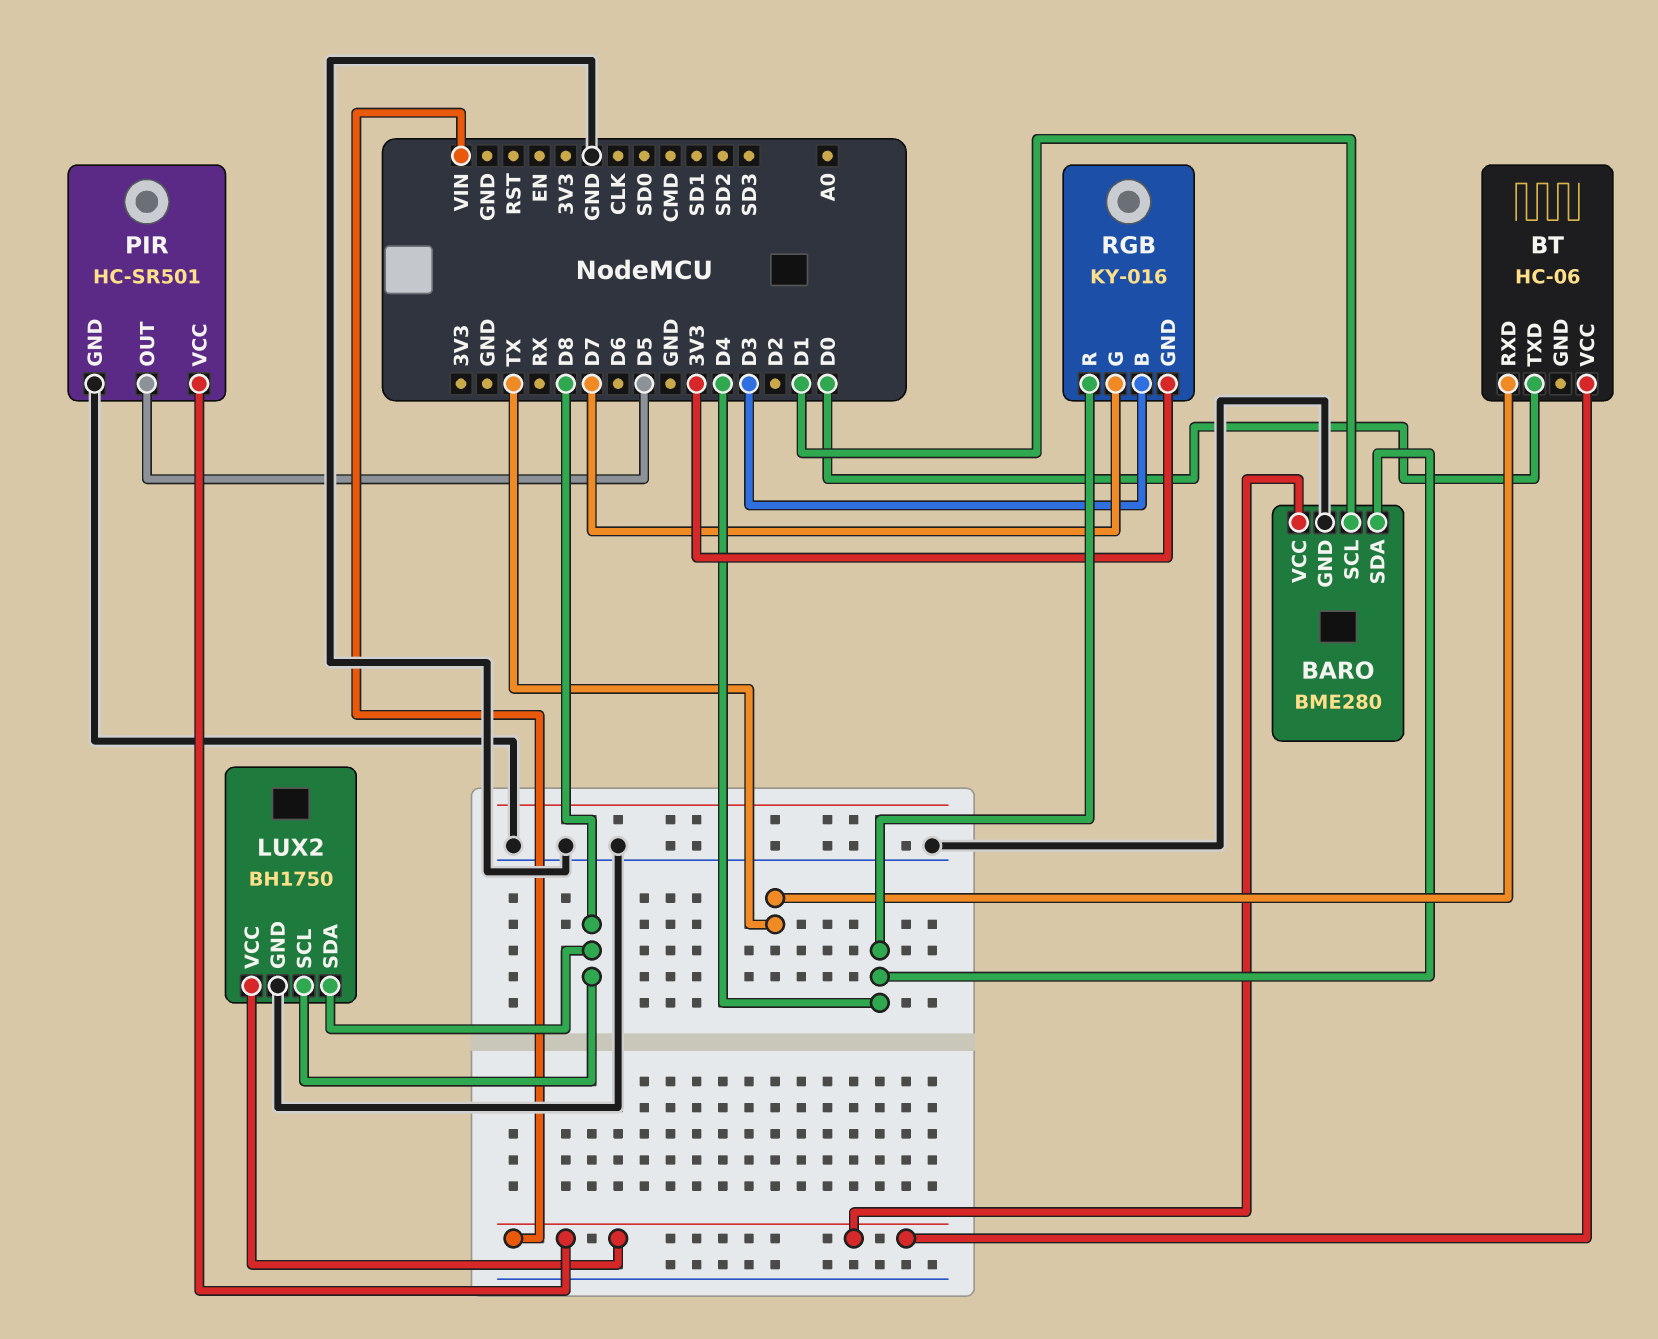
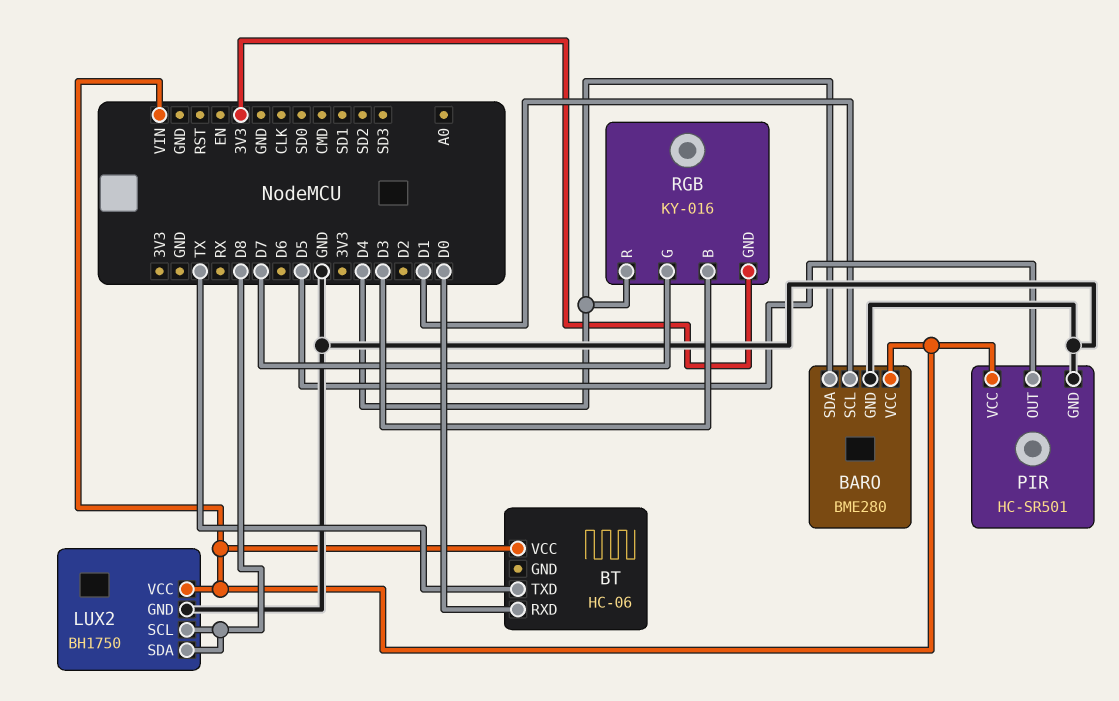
BT pin RXD: TX -> D0
BT pin TXD: D0 -> TX

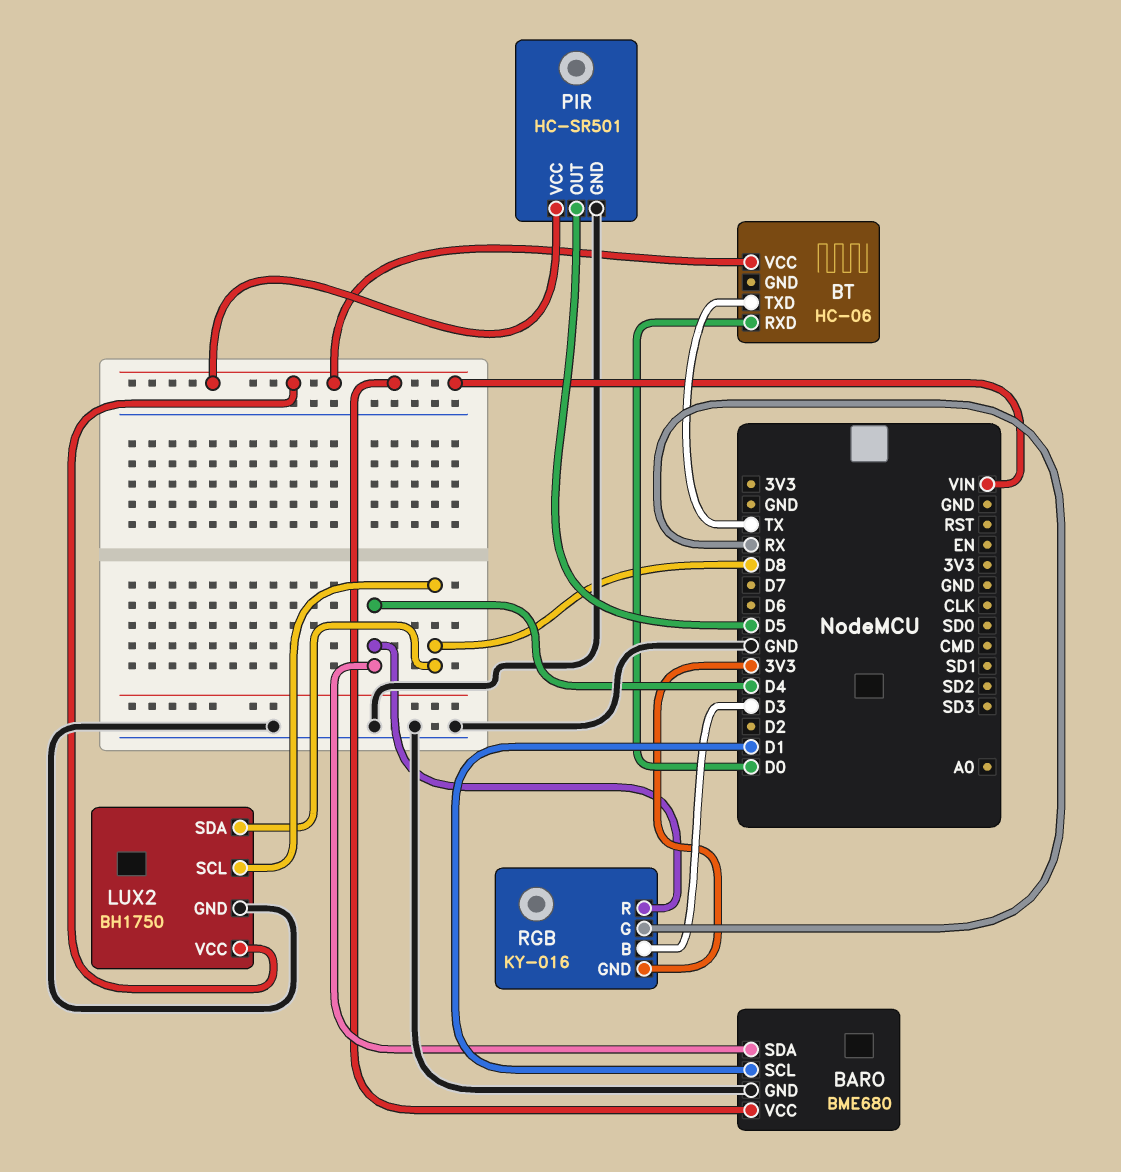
BARO: BME280 -> BME680
RGB pin G: D7 -> RX

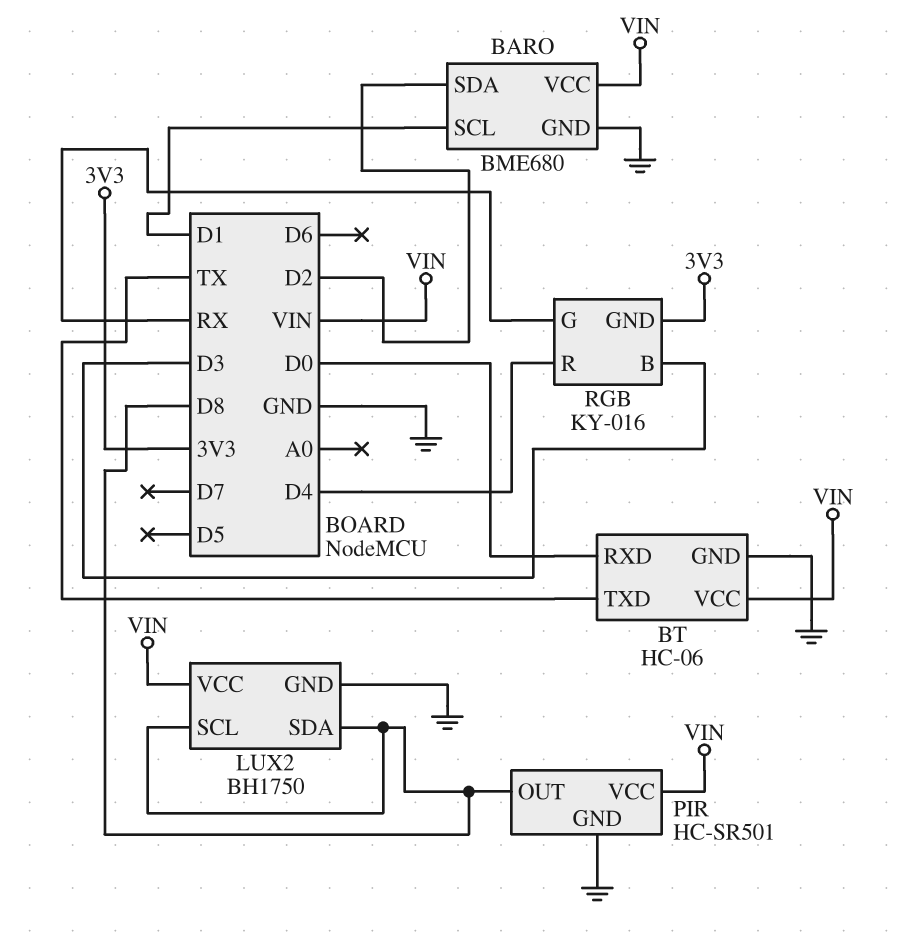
BARO pin SDA: D4 -> D2
BT pin GND: none -> GND
PIR pin OUT: D5 -> D8

